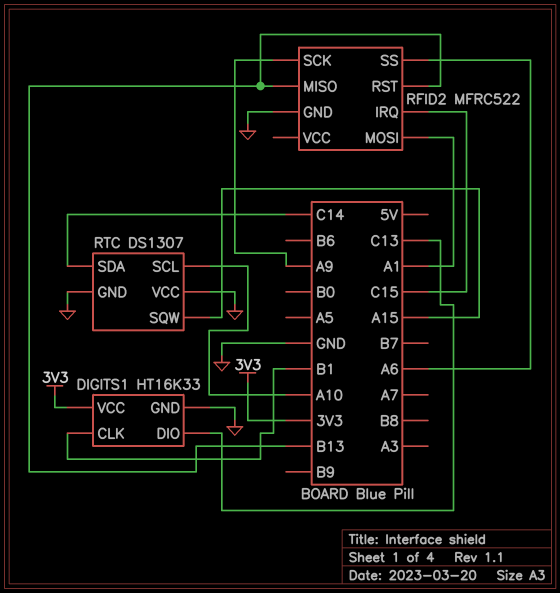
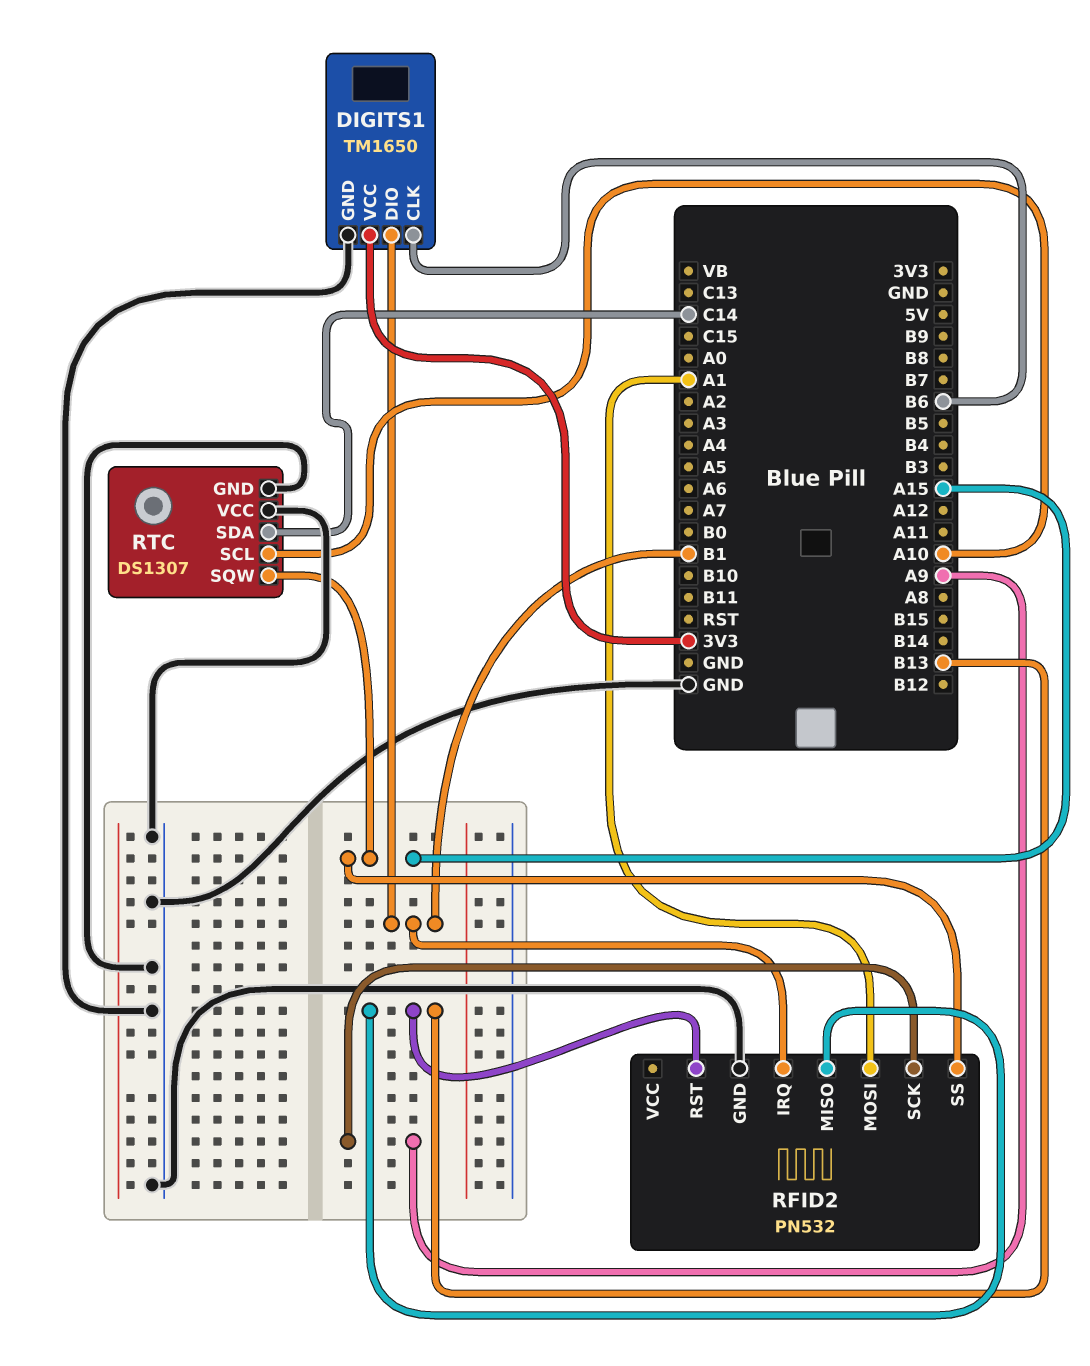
DIGITS1: HT16K33 -> TM1650
DIGITS1 pin CLK: B1 -> B6
DIGITS1 pin DIO: C13 -> B1
RFID2: MFRC522 -> PN532
RFID2 pin IRQ: C15 -> B1
RFID2 pin SS: A6 -> A15

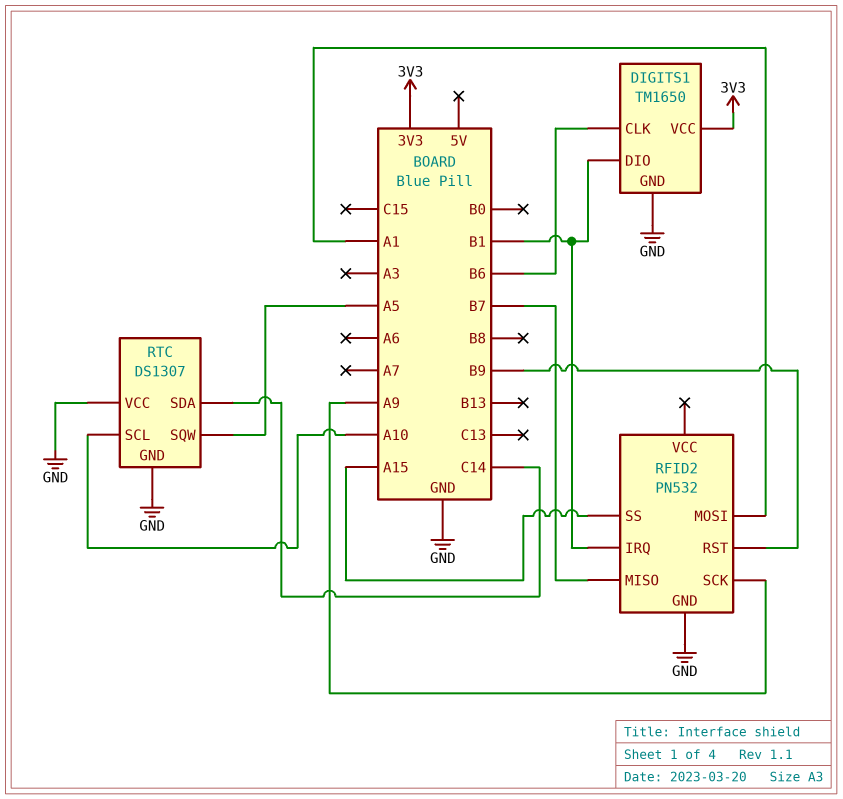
RFID2 pin MISO: B13 -> B7
RFID2 pin RST: B13 -> B9
RTC pin SQW: A15 -> A5

